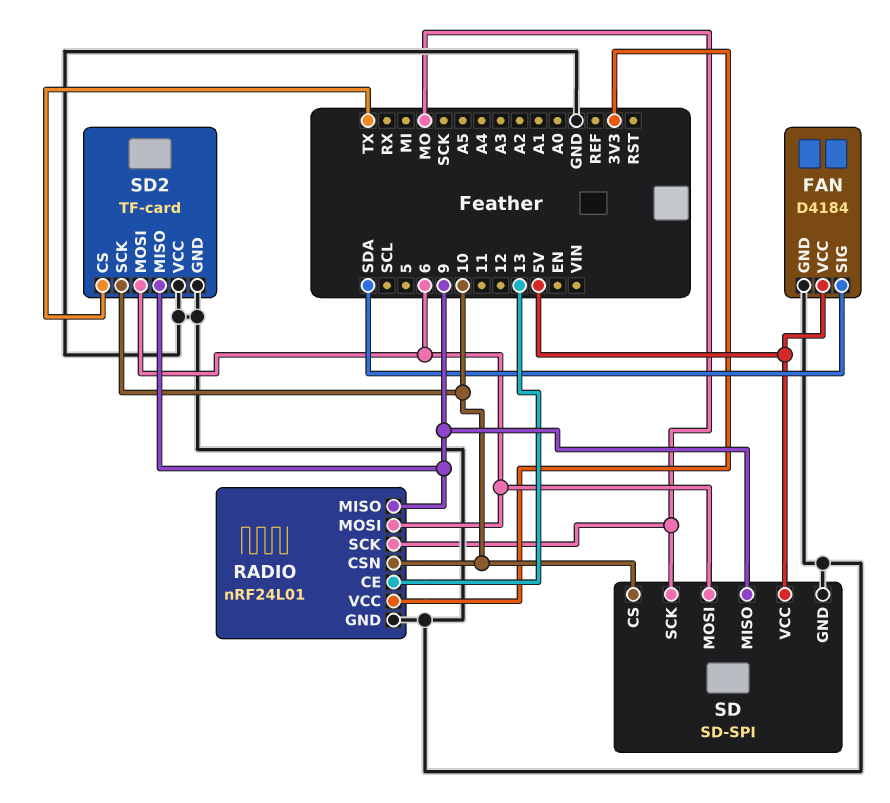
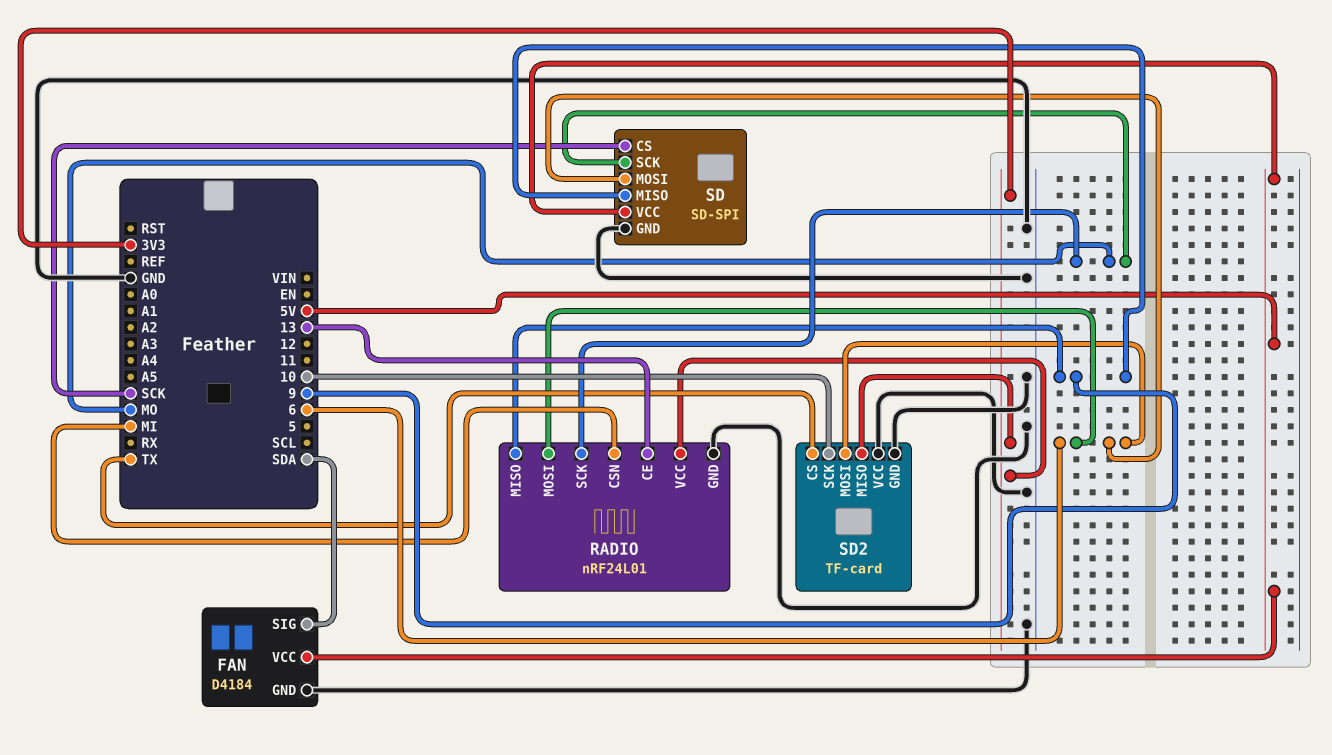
RADIO pin CSN: 10 -> MI
SD pin CS: 10 -> SCK
SD2 pin MISO: 9 -> 3V3

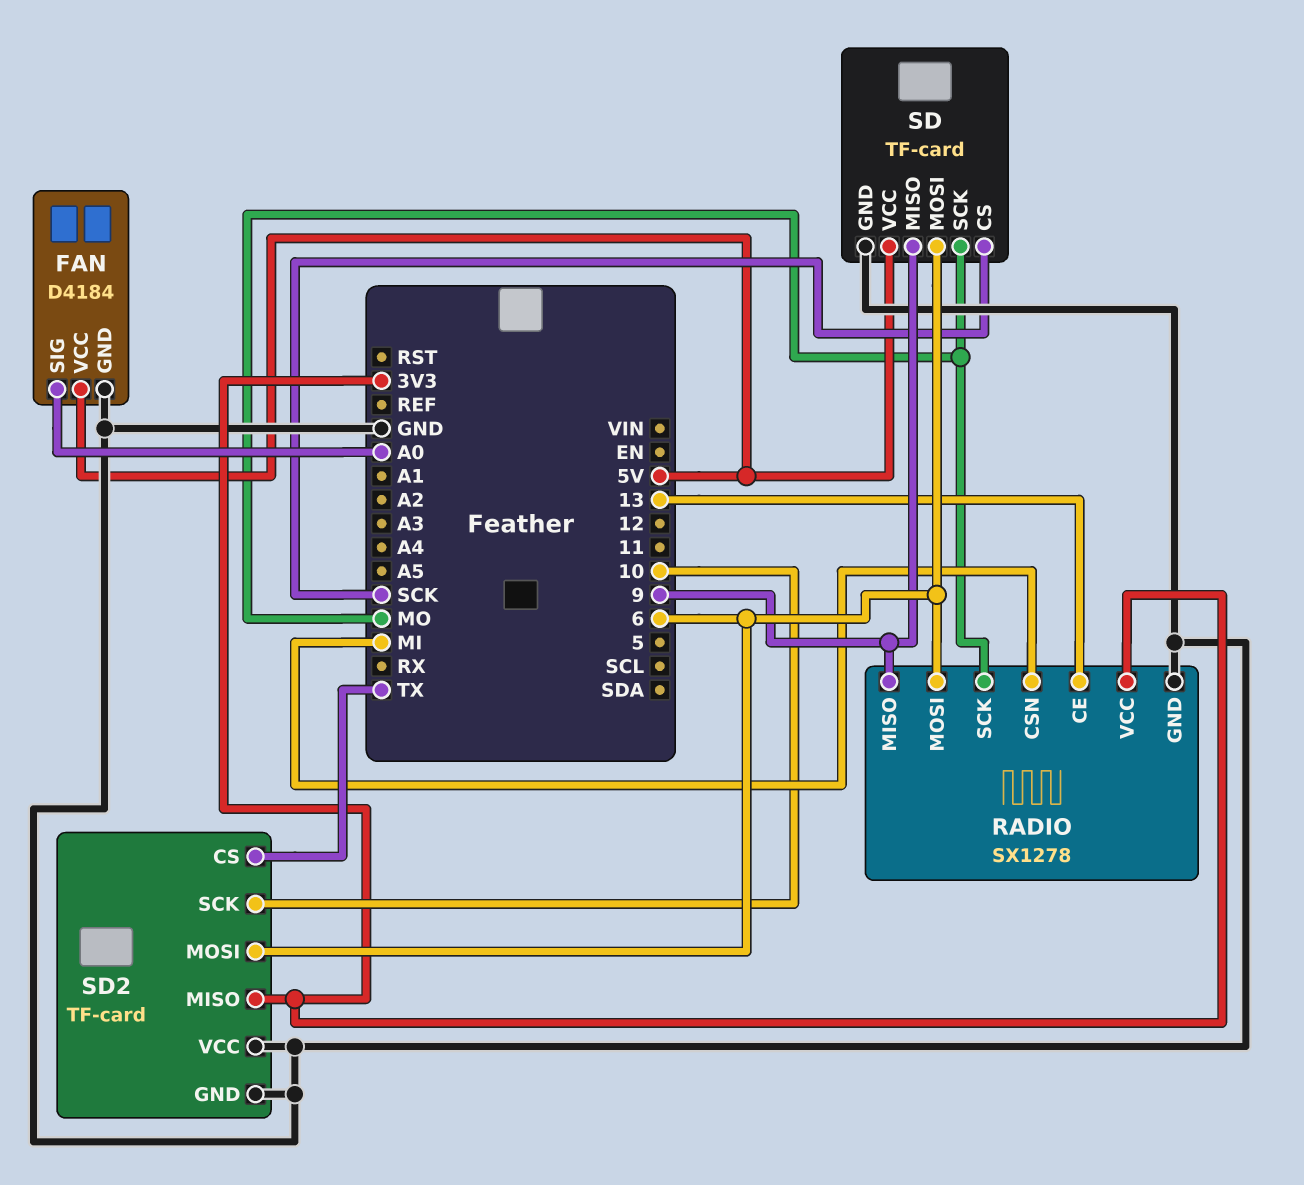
FAN pin SIG: SDA -> A0
RADIO: nRF24L01 -> SX1278
SD: SD-SPI -> TF-card

